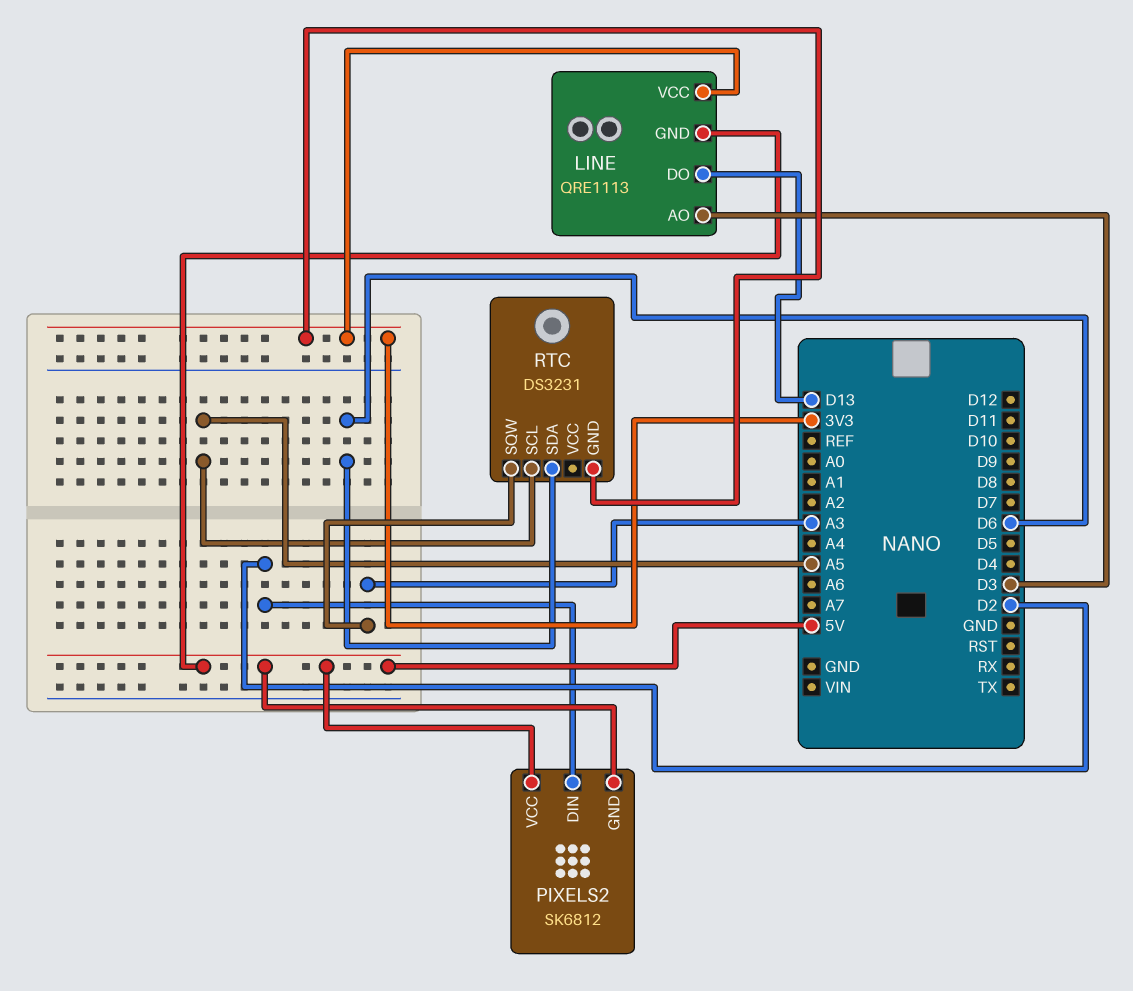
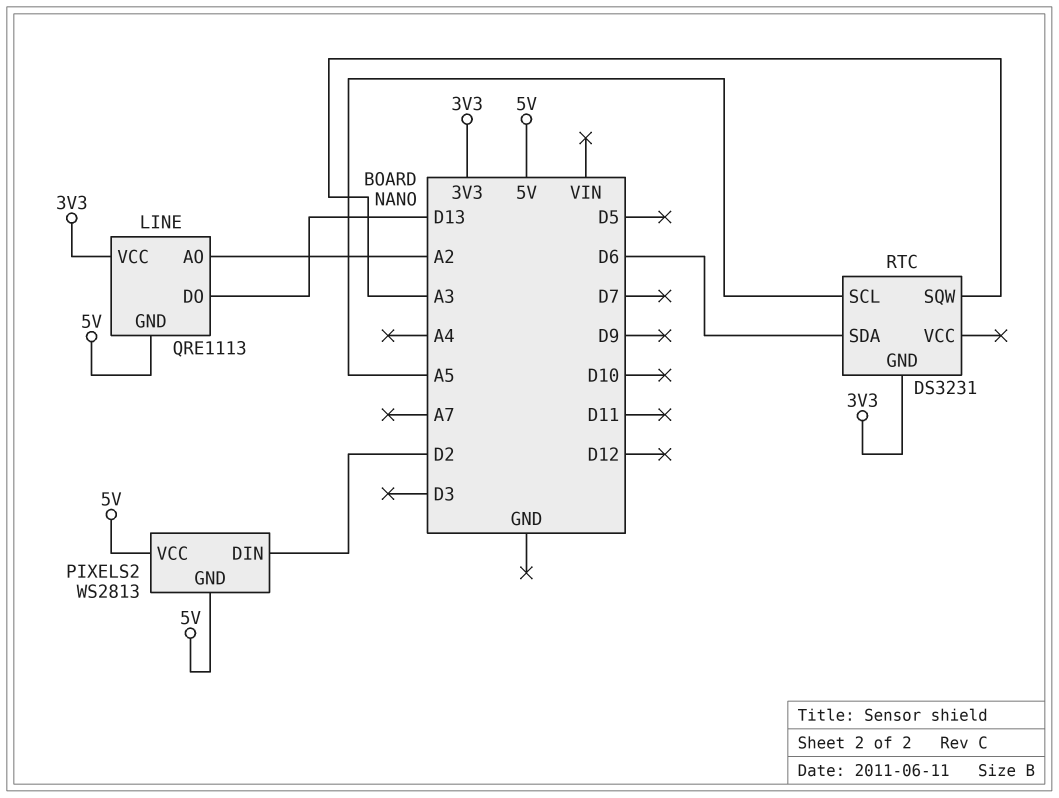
LINE pin AO: D3 -> A2
PIXELS2: SK6812 -> WS2813

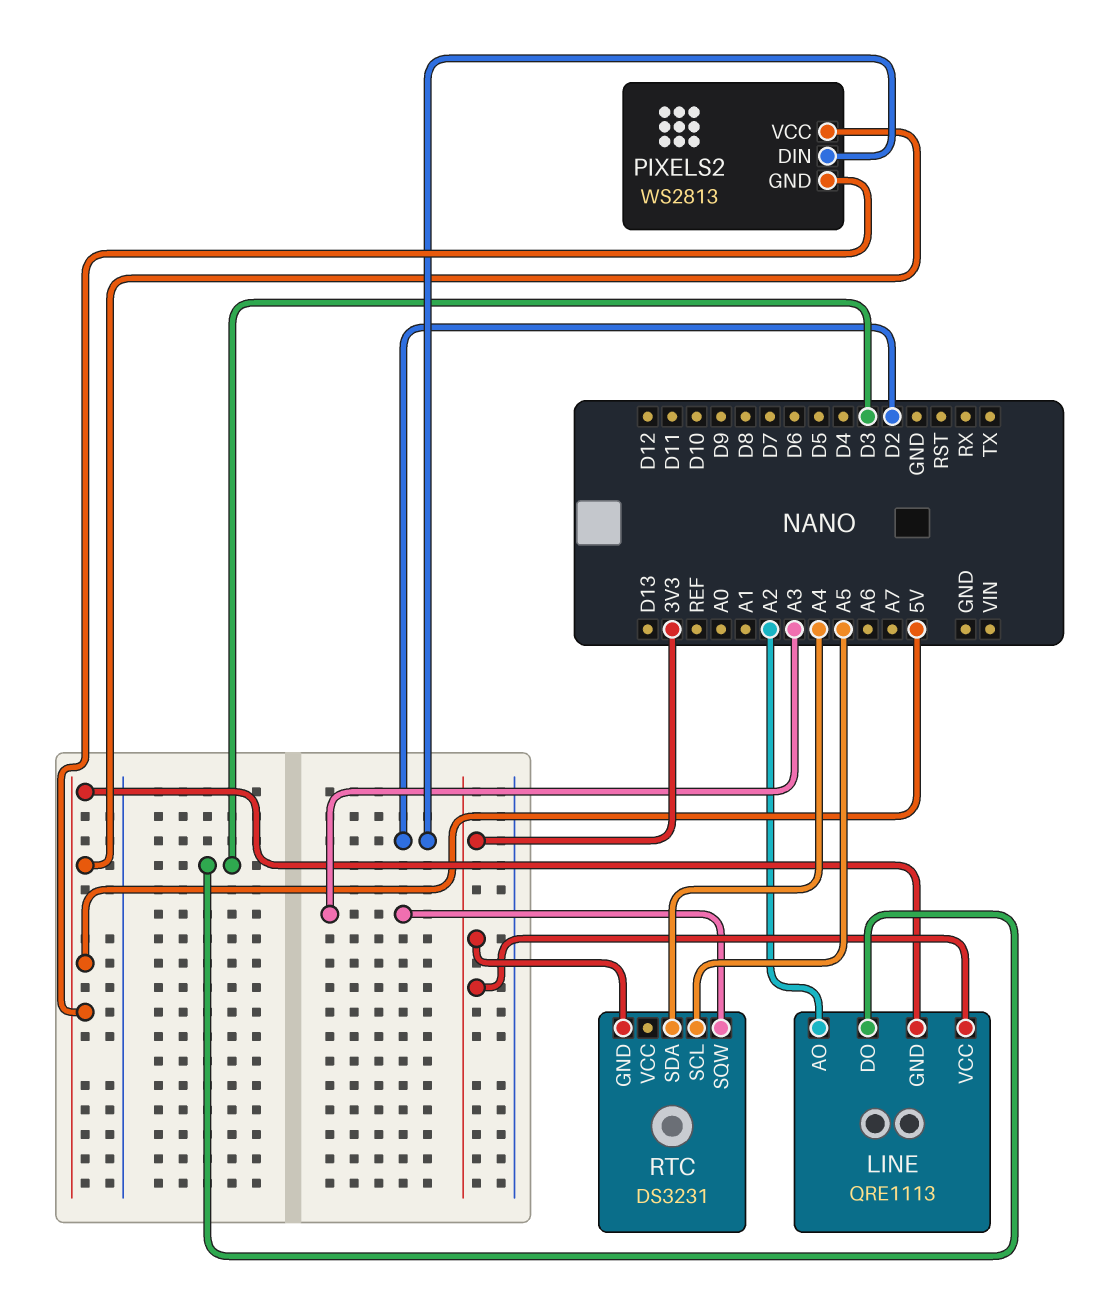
LINE pin DO: D13 -> D3
RTC pin SDA: D6 -> A4

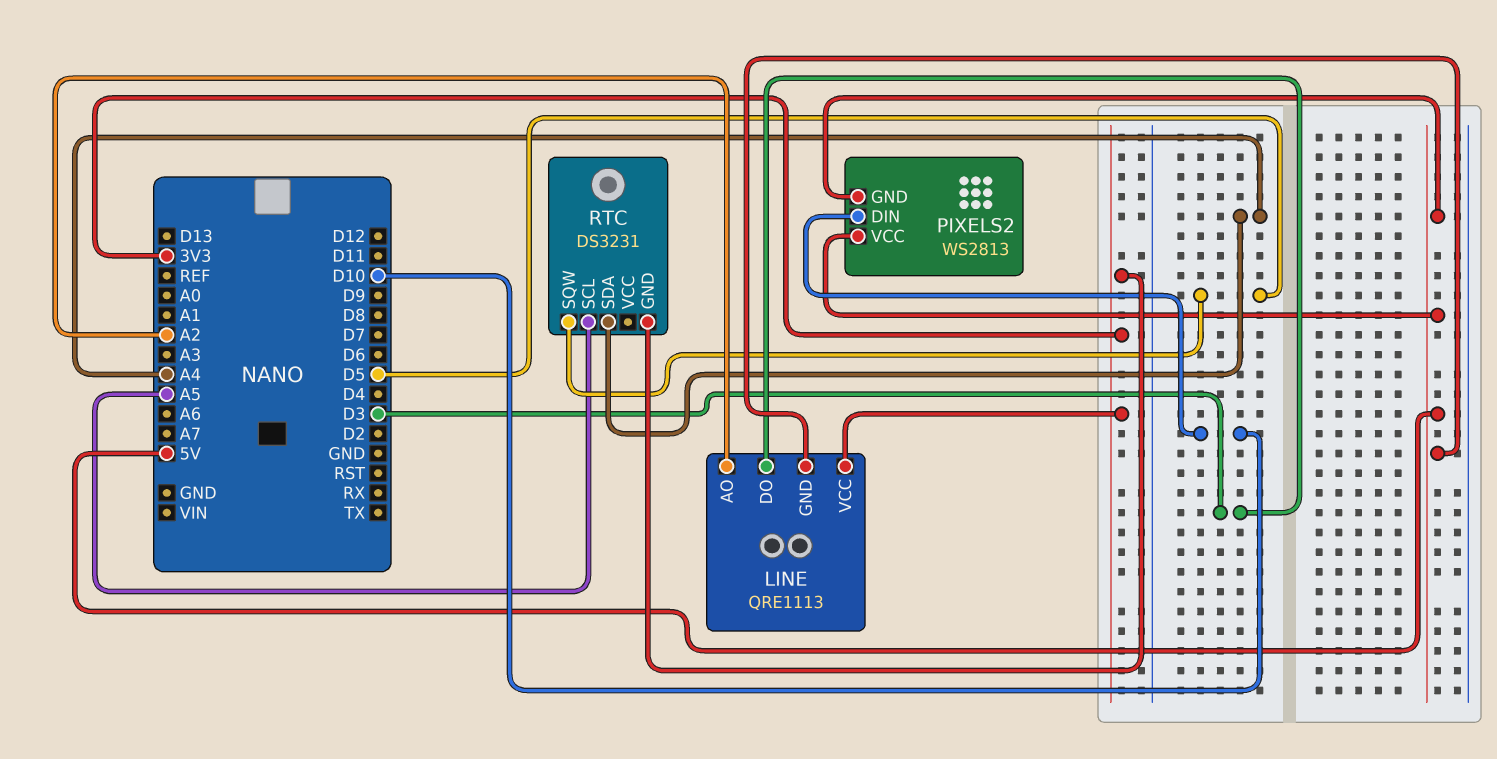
PIXELS2 pin DIN: D2 -> D10
RTC pin SQW: A3 -> D5

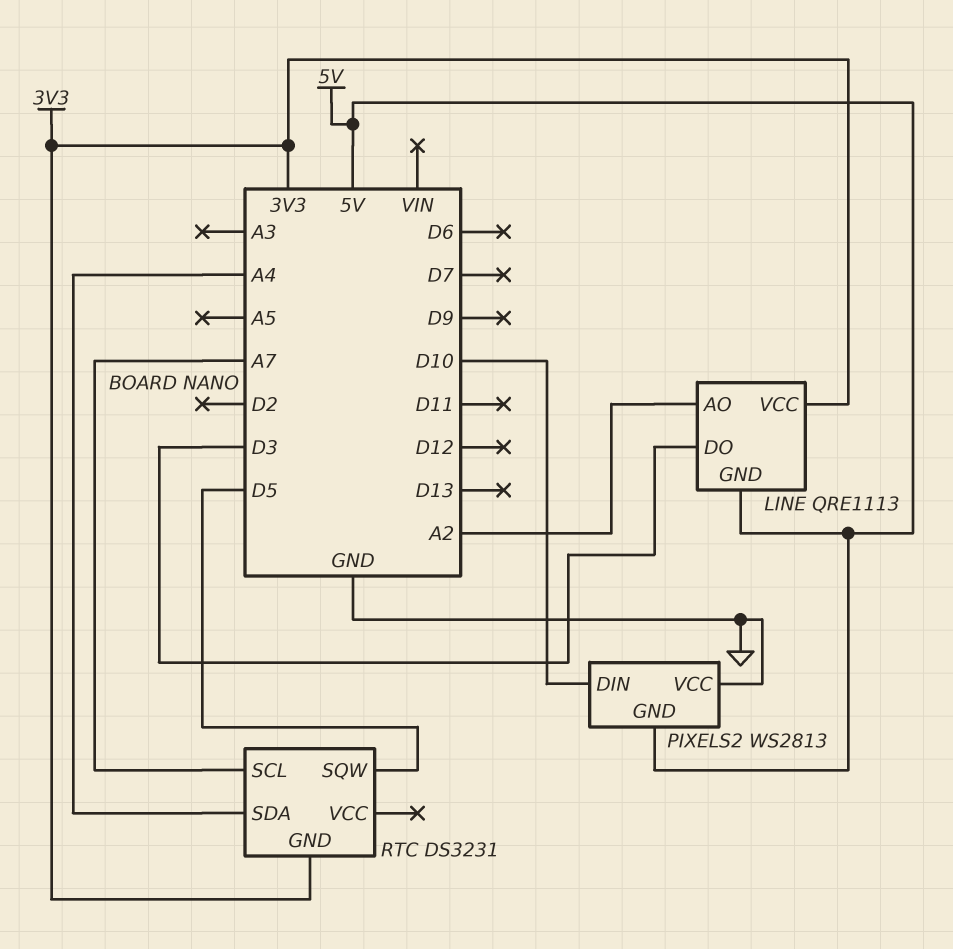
PIXELS2 pin VCC: 5V -> GND
RTC pin SCL: A5 -> A7

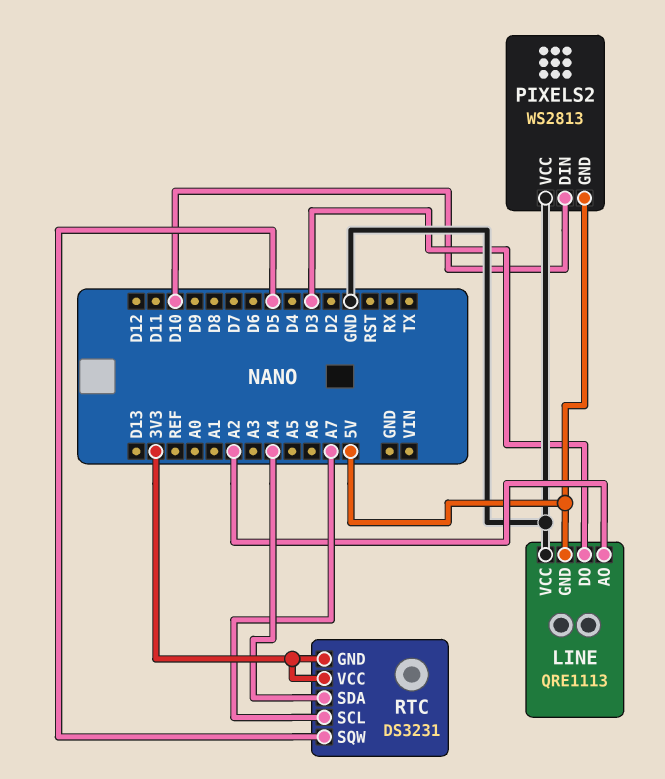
LINE pin VCC: 3V3 -> GND
RTC pin VCC: none -> 3V3

